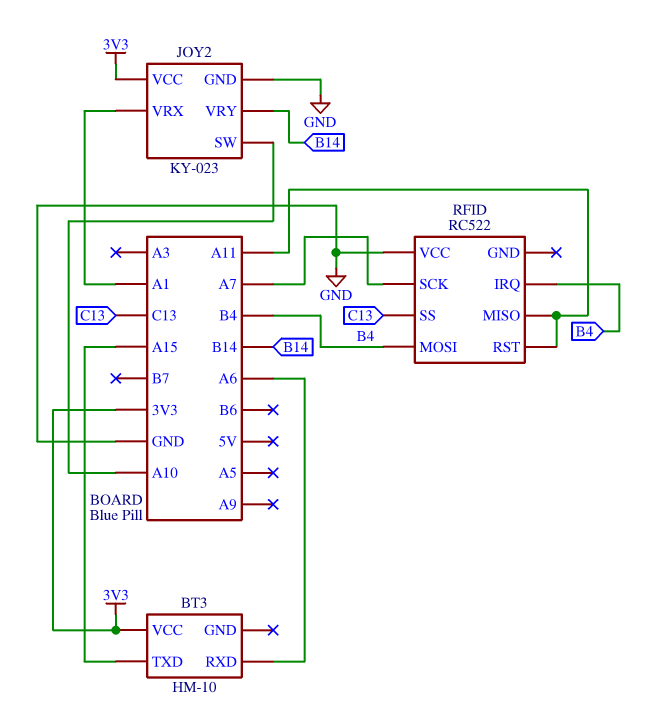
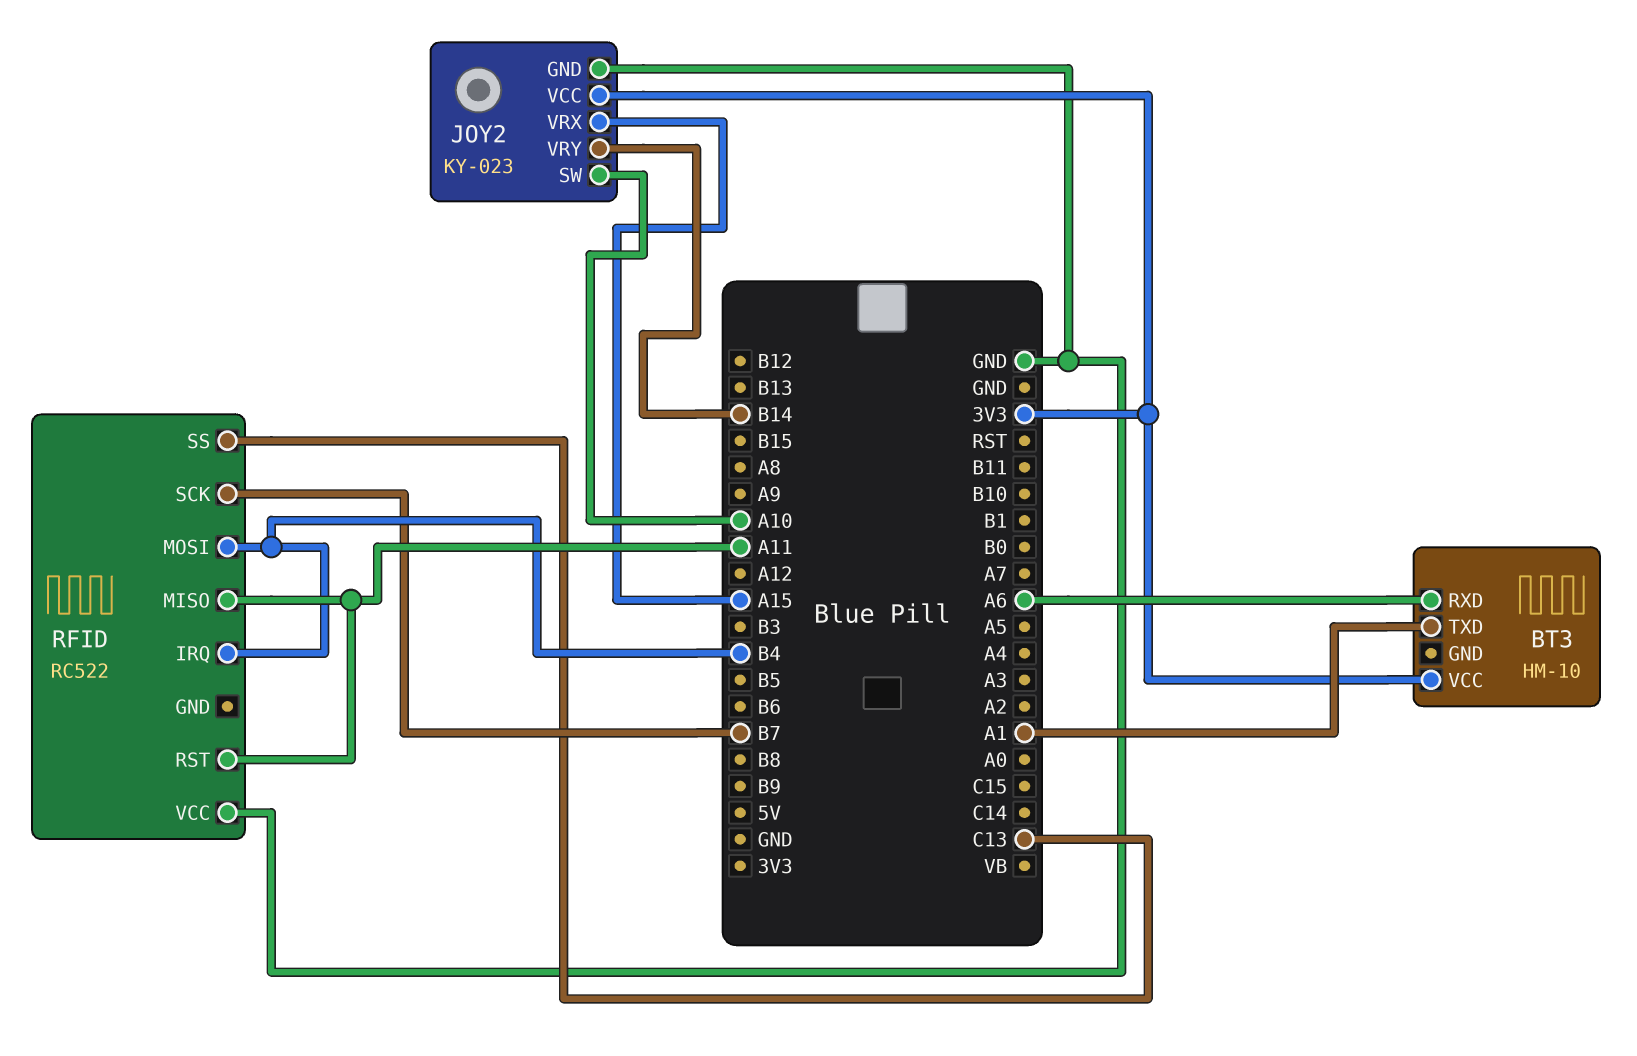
BT3 pin TXD: A15 -> A1
JOY2 pin VRX: A1 -> A15
RFID pin SCK: A7 -> B7

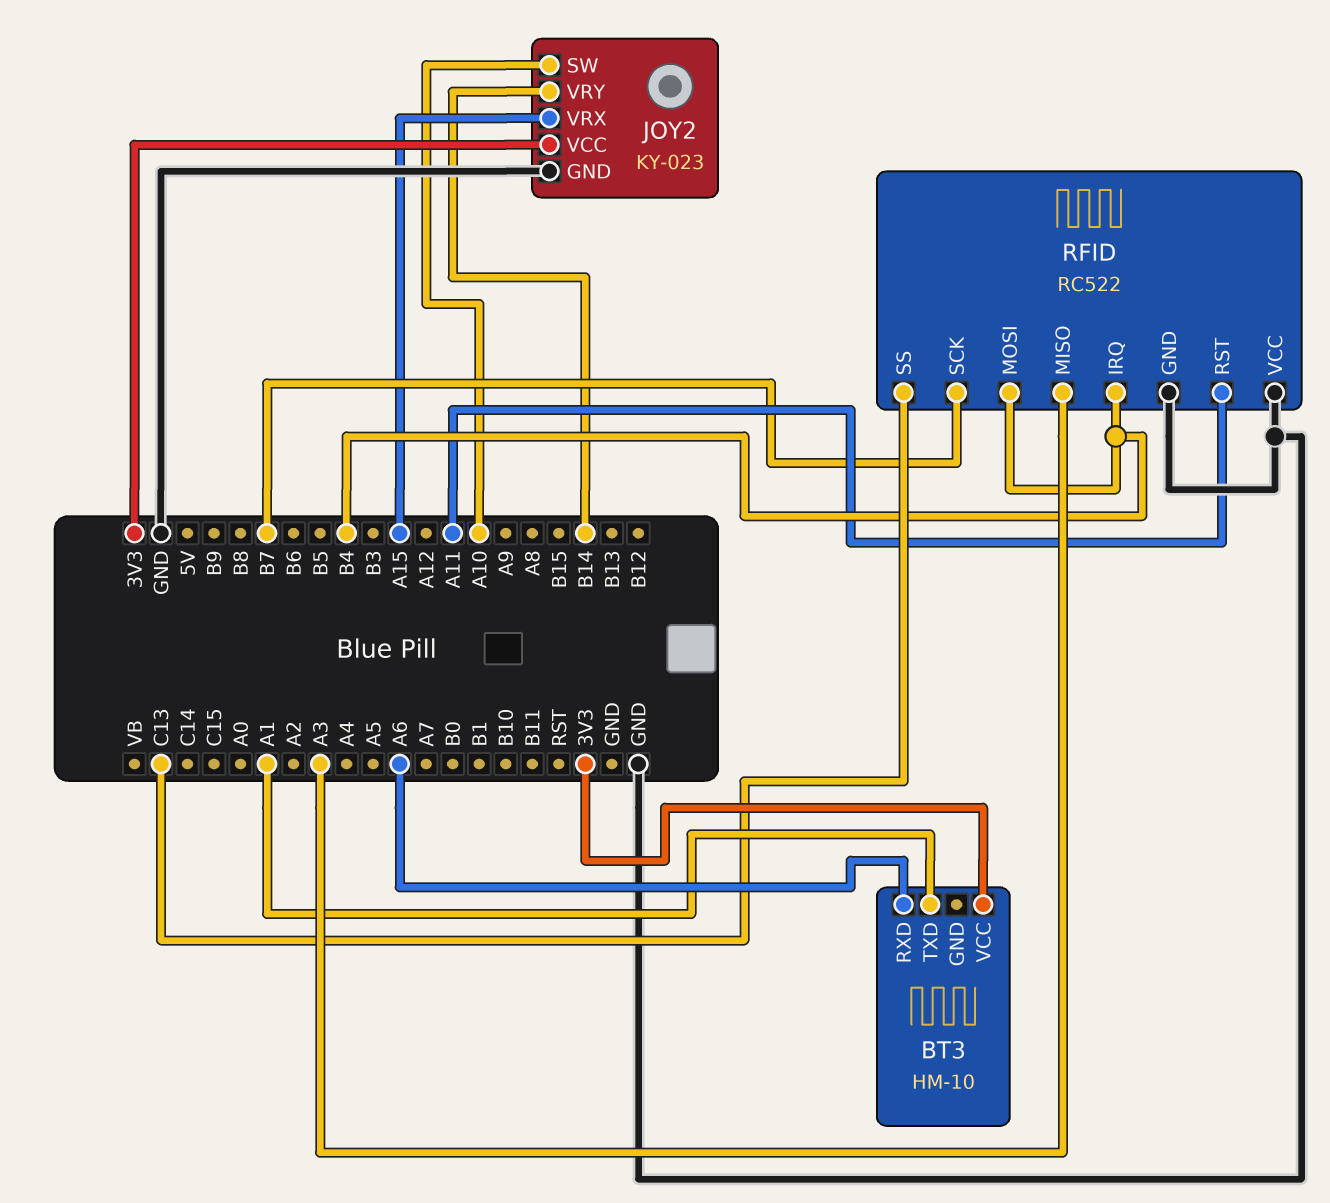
RFID pin GND: none -> GND
RFID pin MISO: A11 -> A3

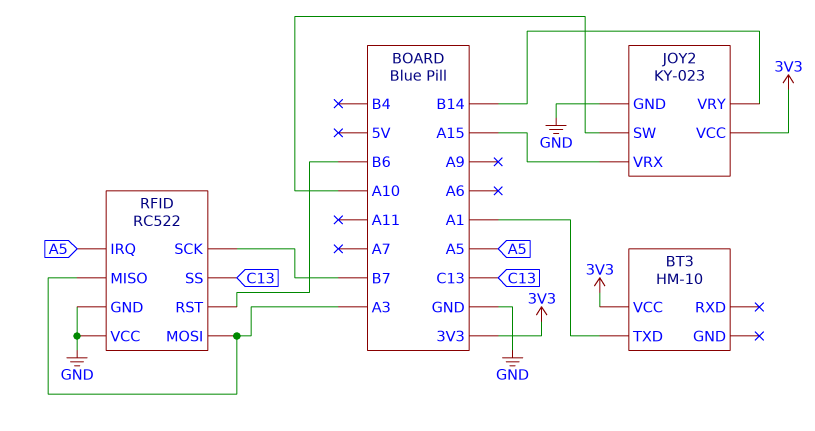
BT3 pin RXD: A6 -> none
RFID pin IRQ: B4 -> A5
RFID pin MOSI: B4 -> A3
RFID pin RST: A11 -> B6

